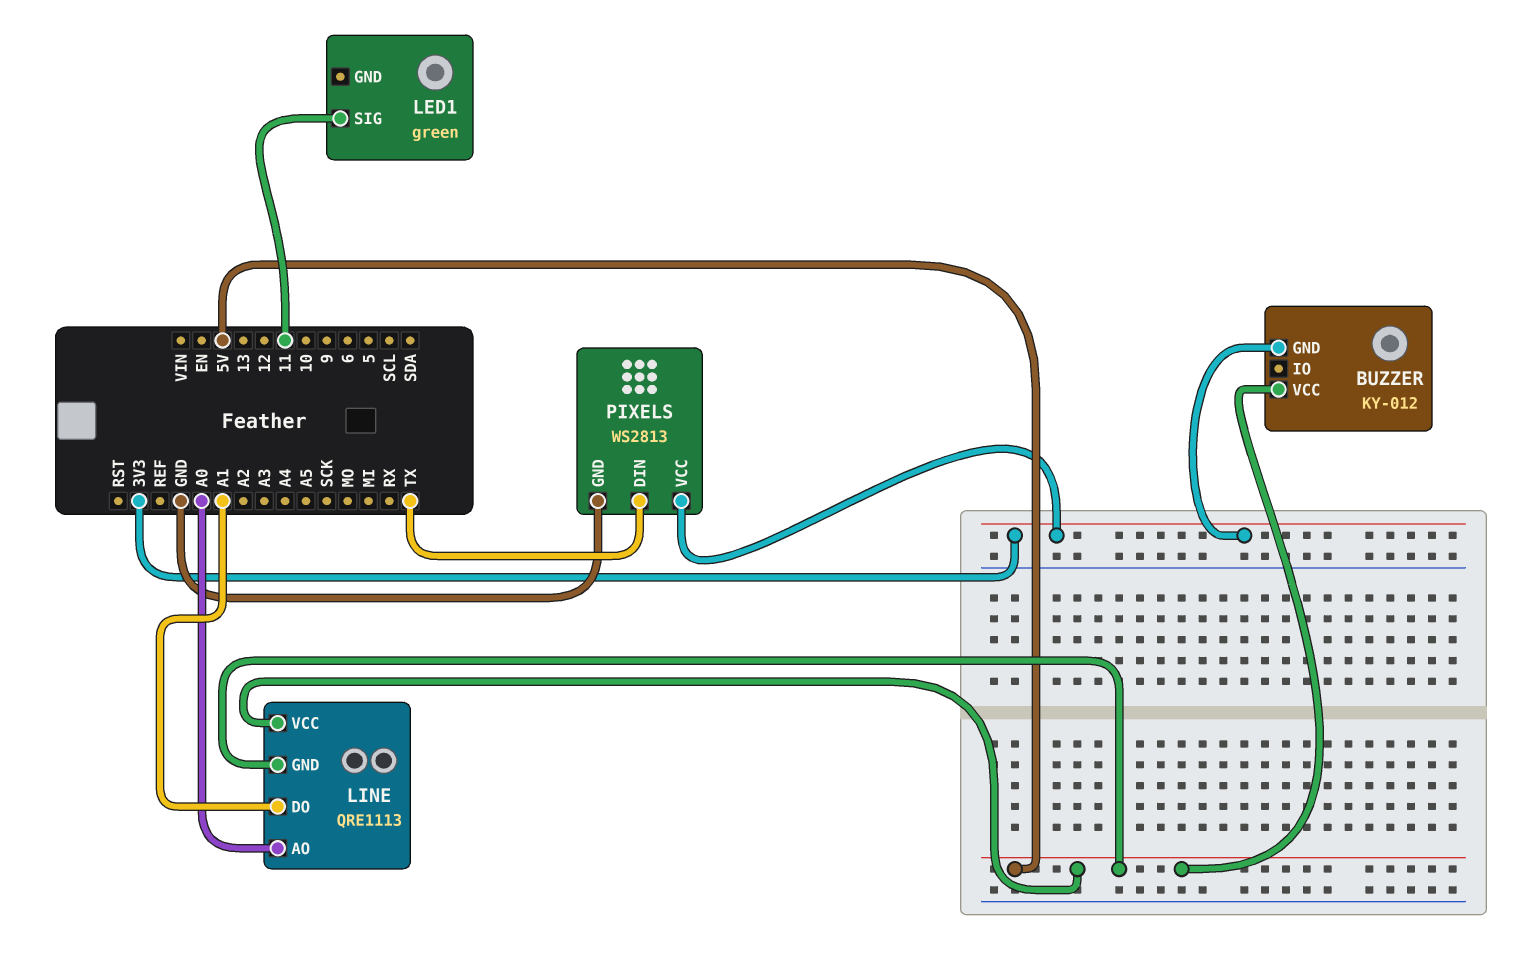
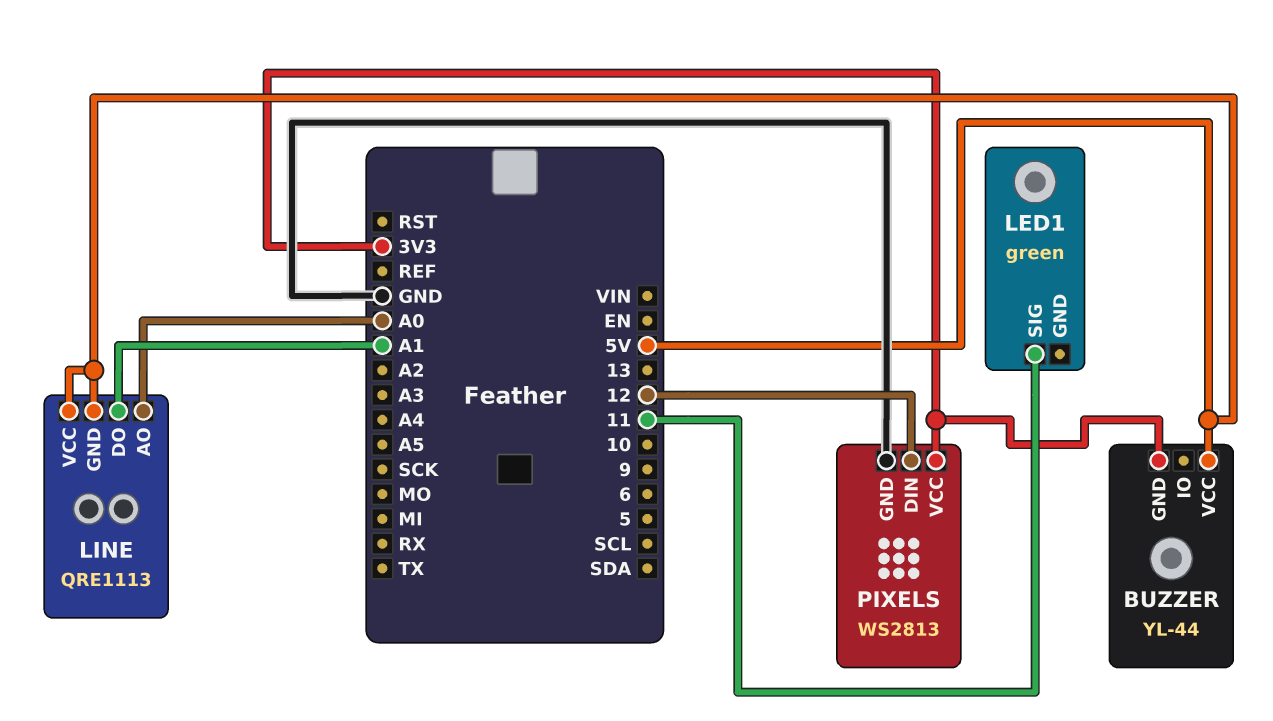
BUZZER: KY-012 -> YL-44
PIXELS pin DIN: TX -> 12

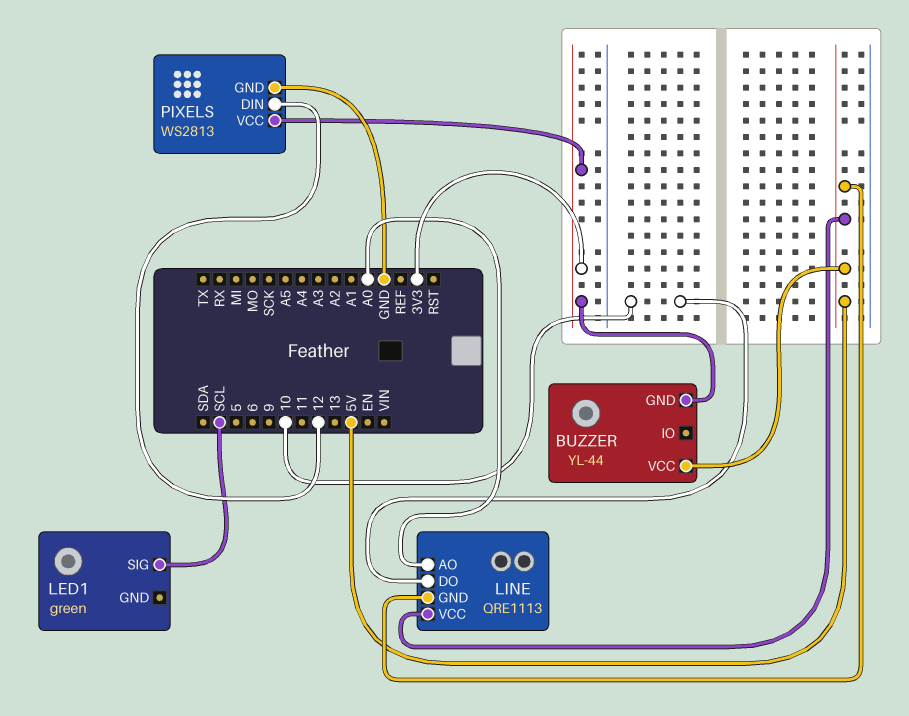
LED1 pin SIG: 11 -> SCL
LINE pin DO: A1 -> 10

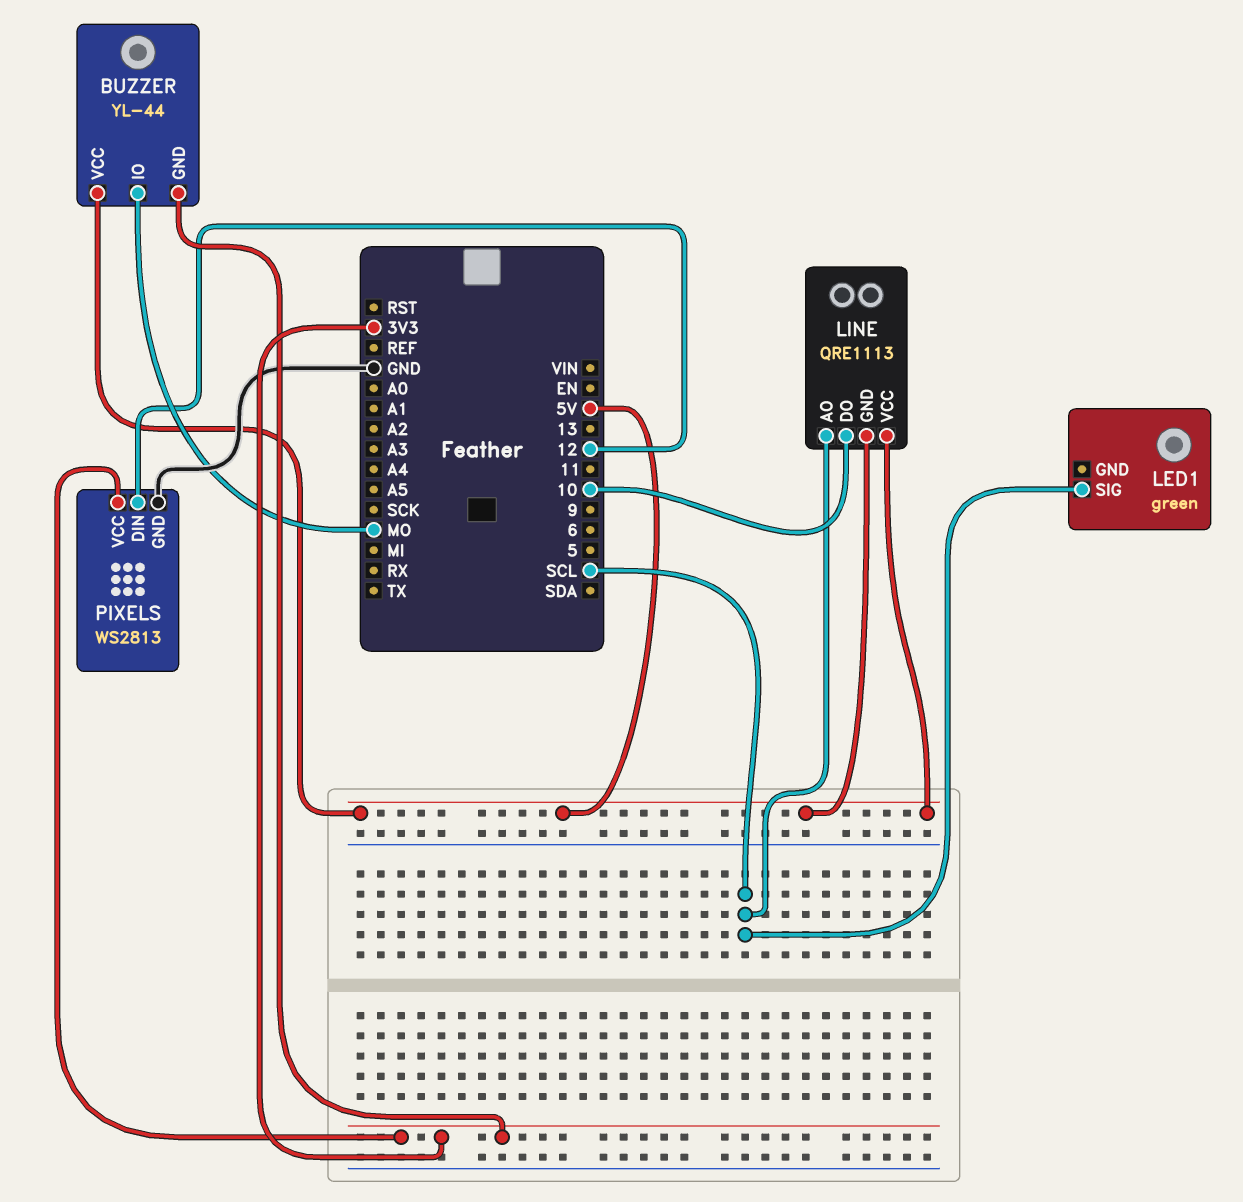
BUZZER pin IO: none -> MO
LINE pin AO: A0 -> SCL

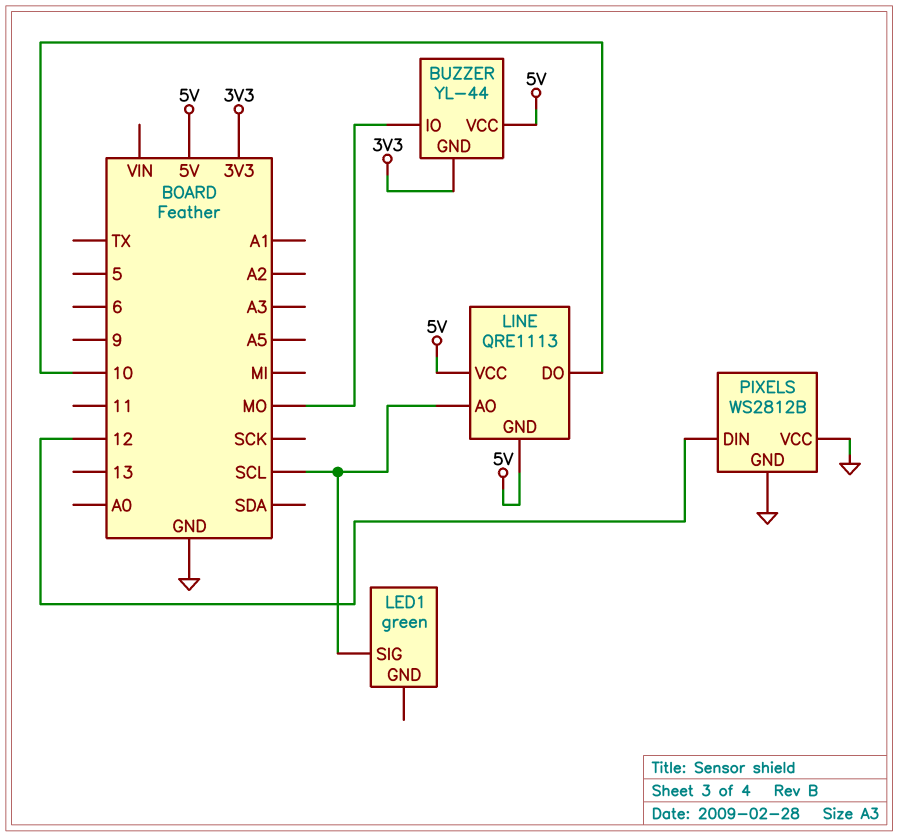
PIXELS: WS2813 -> WS2812B
PIXELS pin VCC: 3V3 -> GND

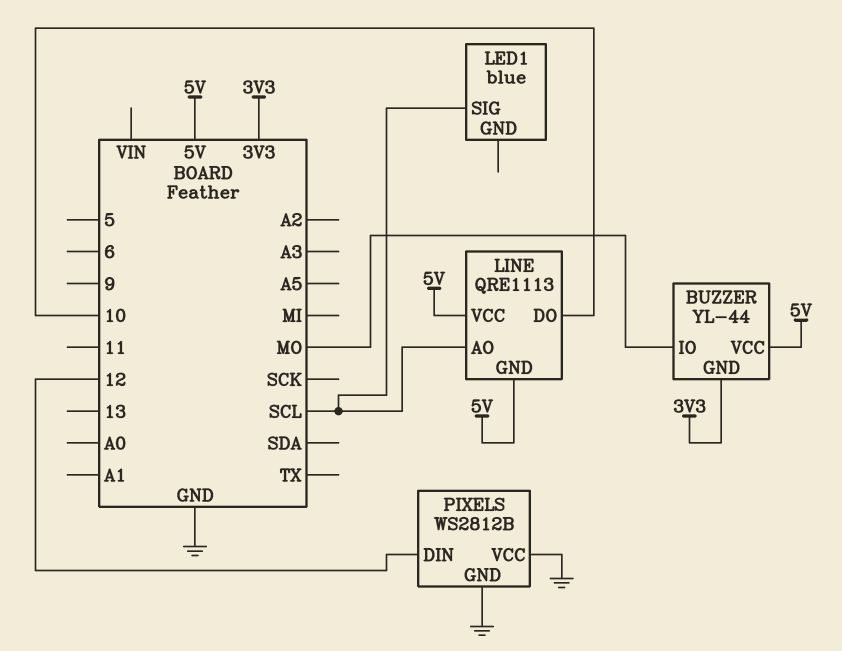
LED1: green -> blue

